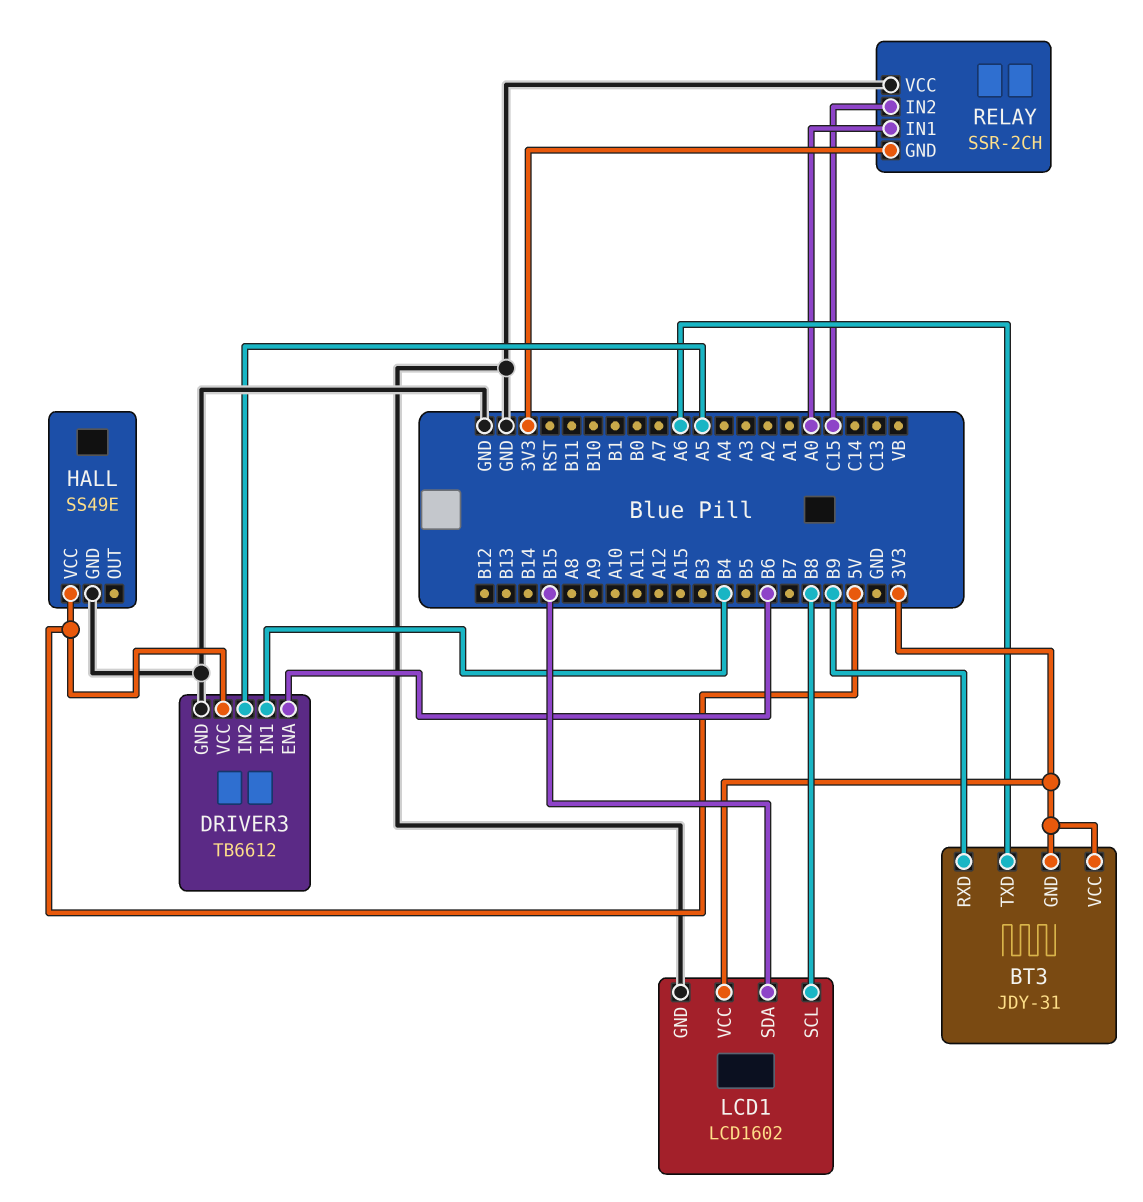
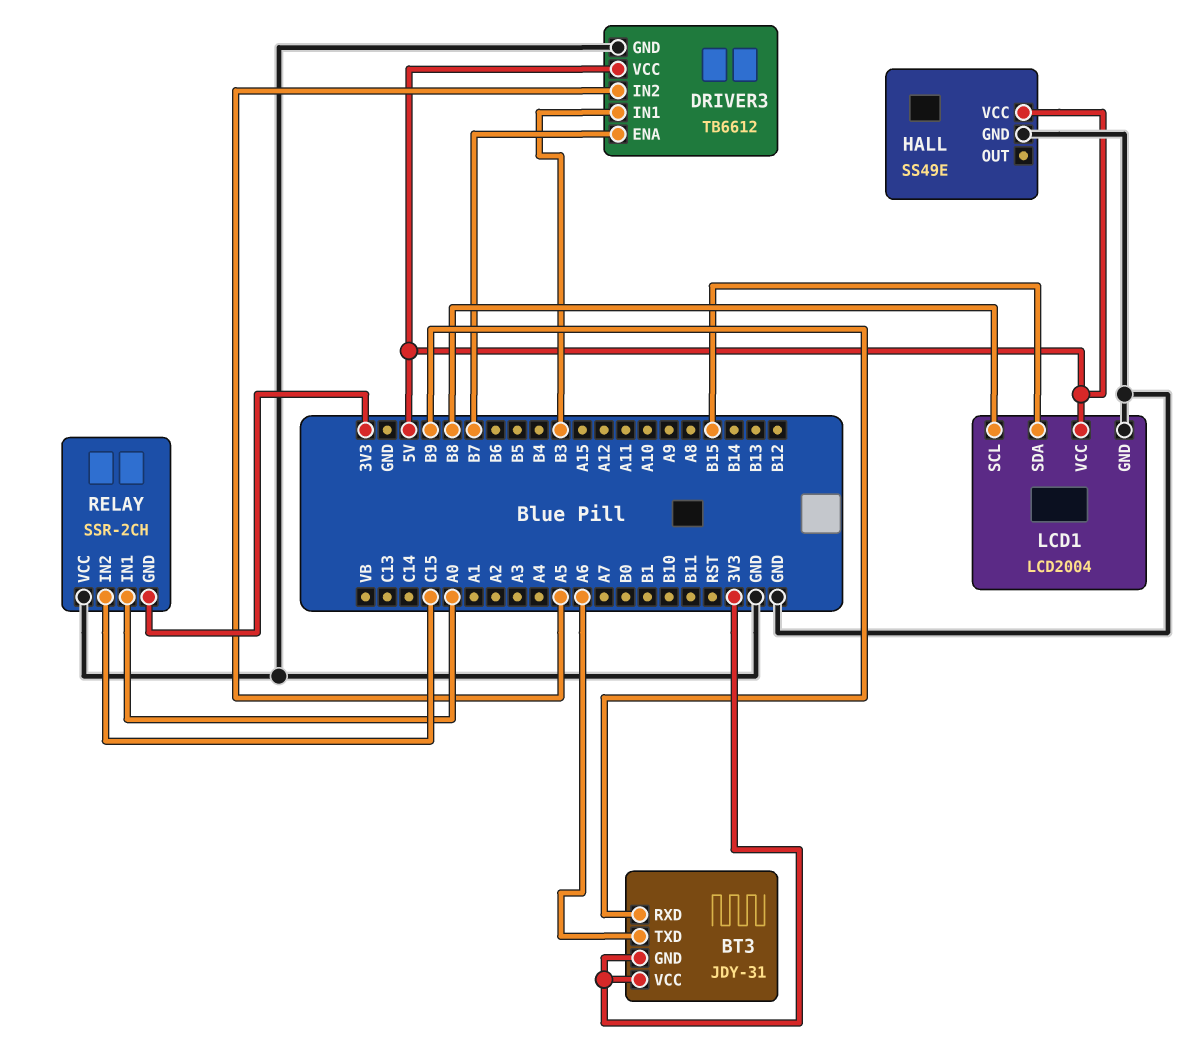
DRIVER3 pin ENA: B6 -> B7
DRIVER3 pin IN1: B4 -> B3
LCD1: LCD1602 -> LCD2004
LCD1 pin VCC: 3V3 -> 5V

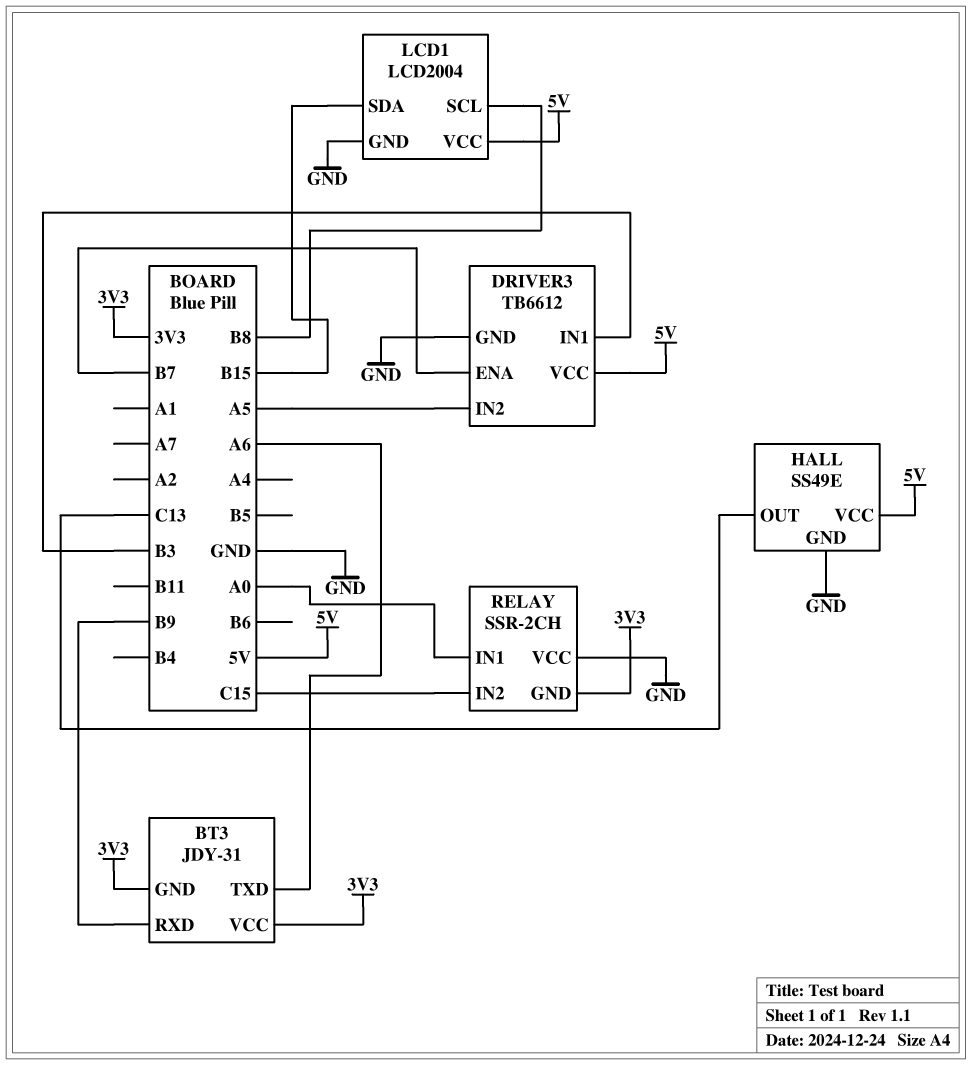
HALL pin OUT: none -> C13

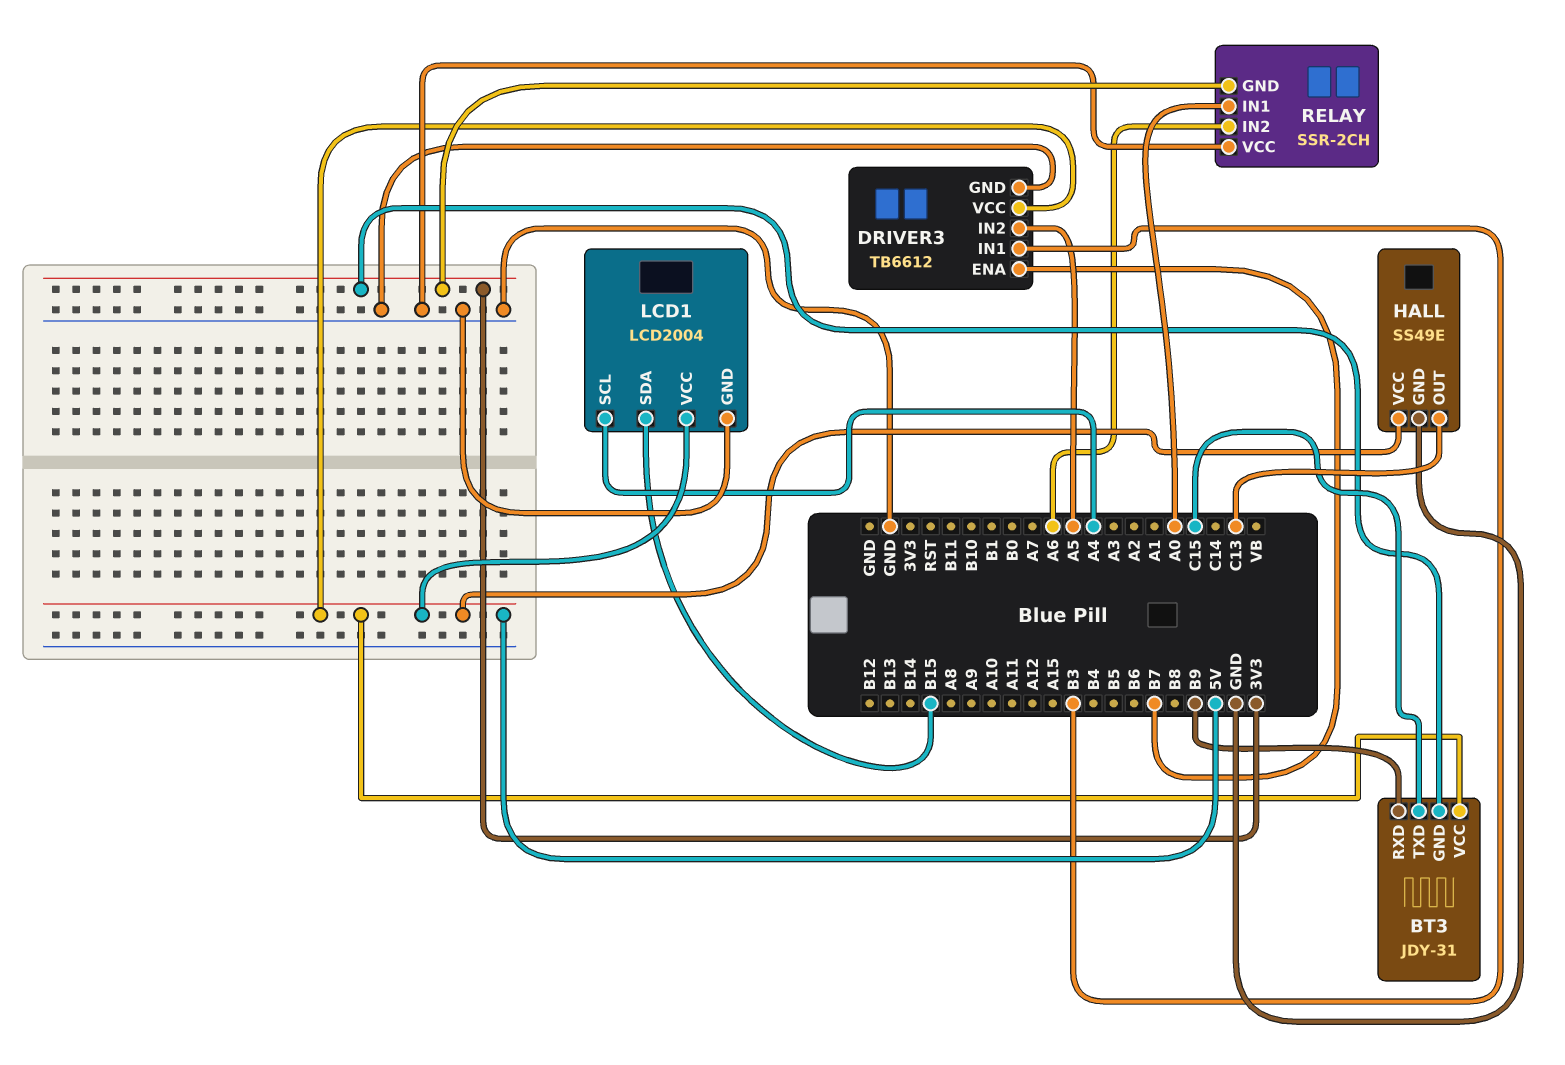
BT3 pin TXD: A6 -> C15
BT3 pin VCC: 3V3 -> 5V
LCD1 pin SCL: B8 -> A4
RELAY pin IN2: C15 -> A6

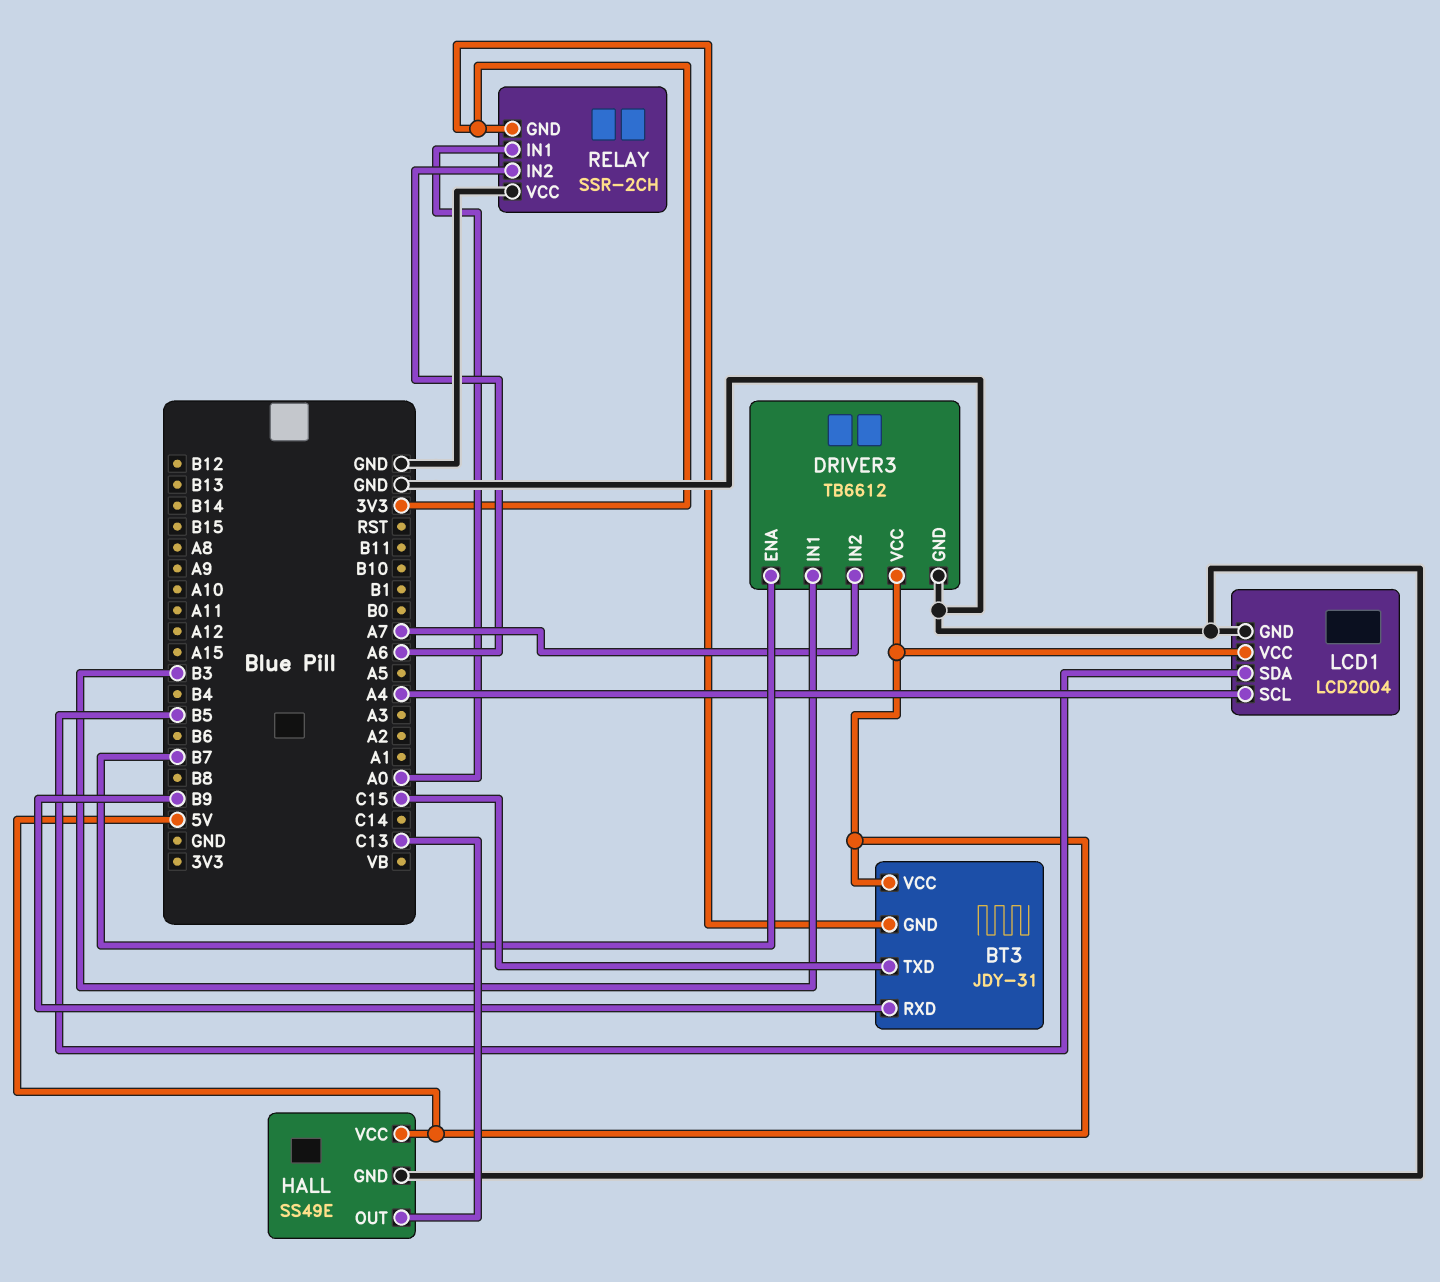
DRIVER3 pin IN2: A5 -> A7
LCD1 pin SDA: B15 -> B5

